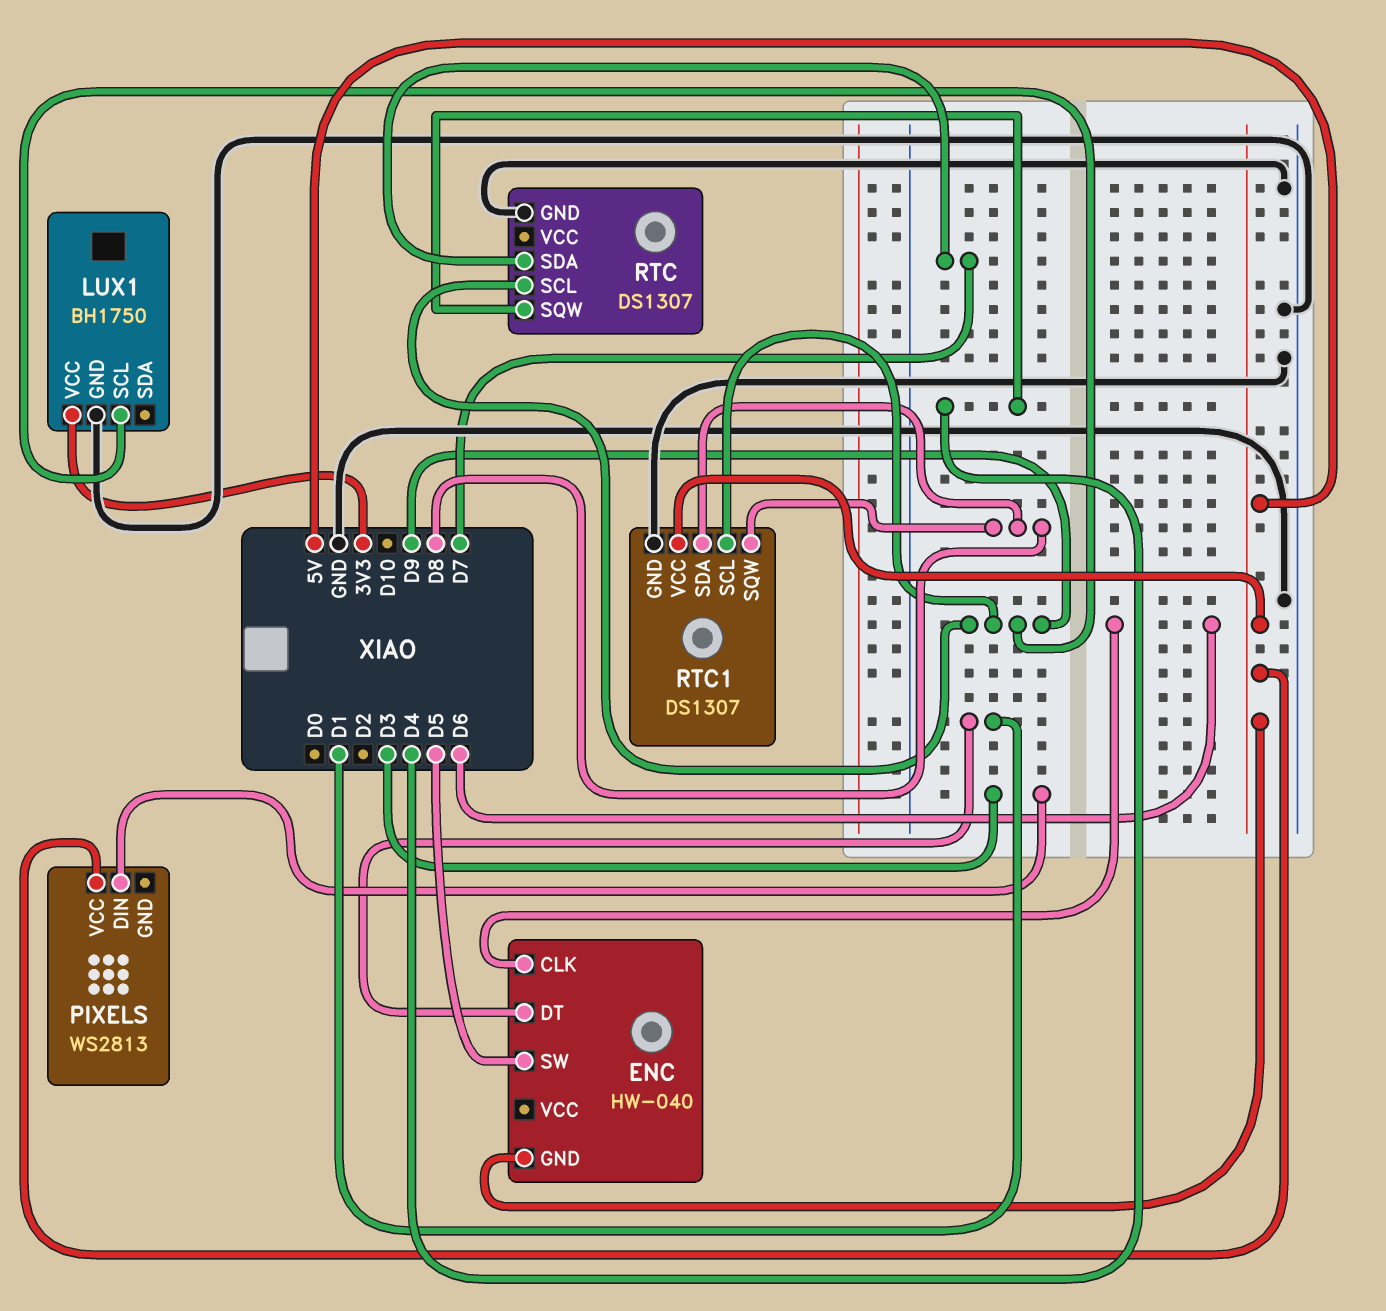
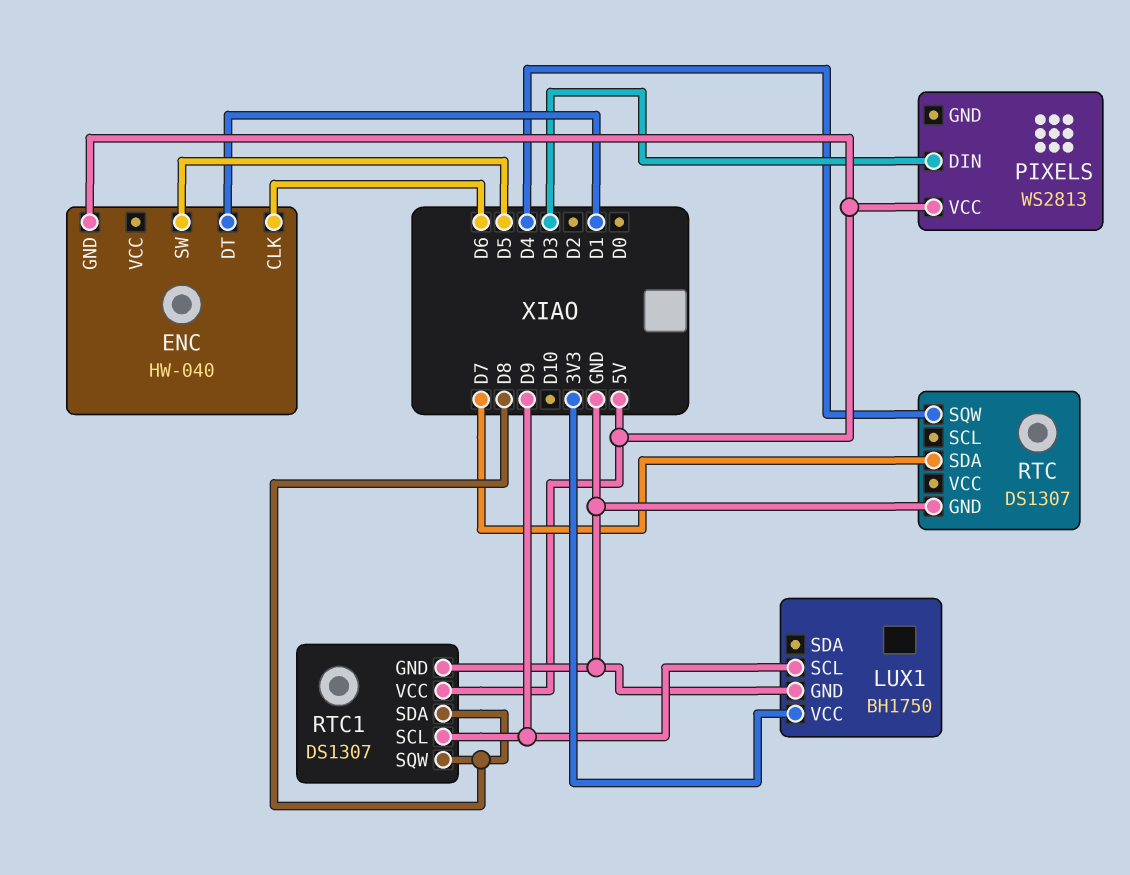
RTC pin SCL: D9 -> none

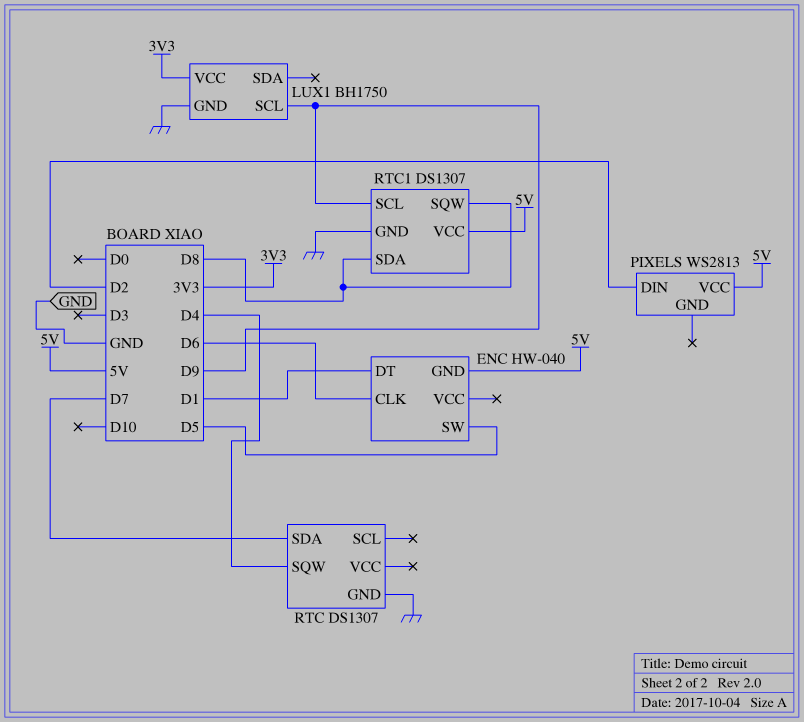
PIXELS pin DIN: D3 -> D2

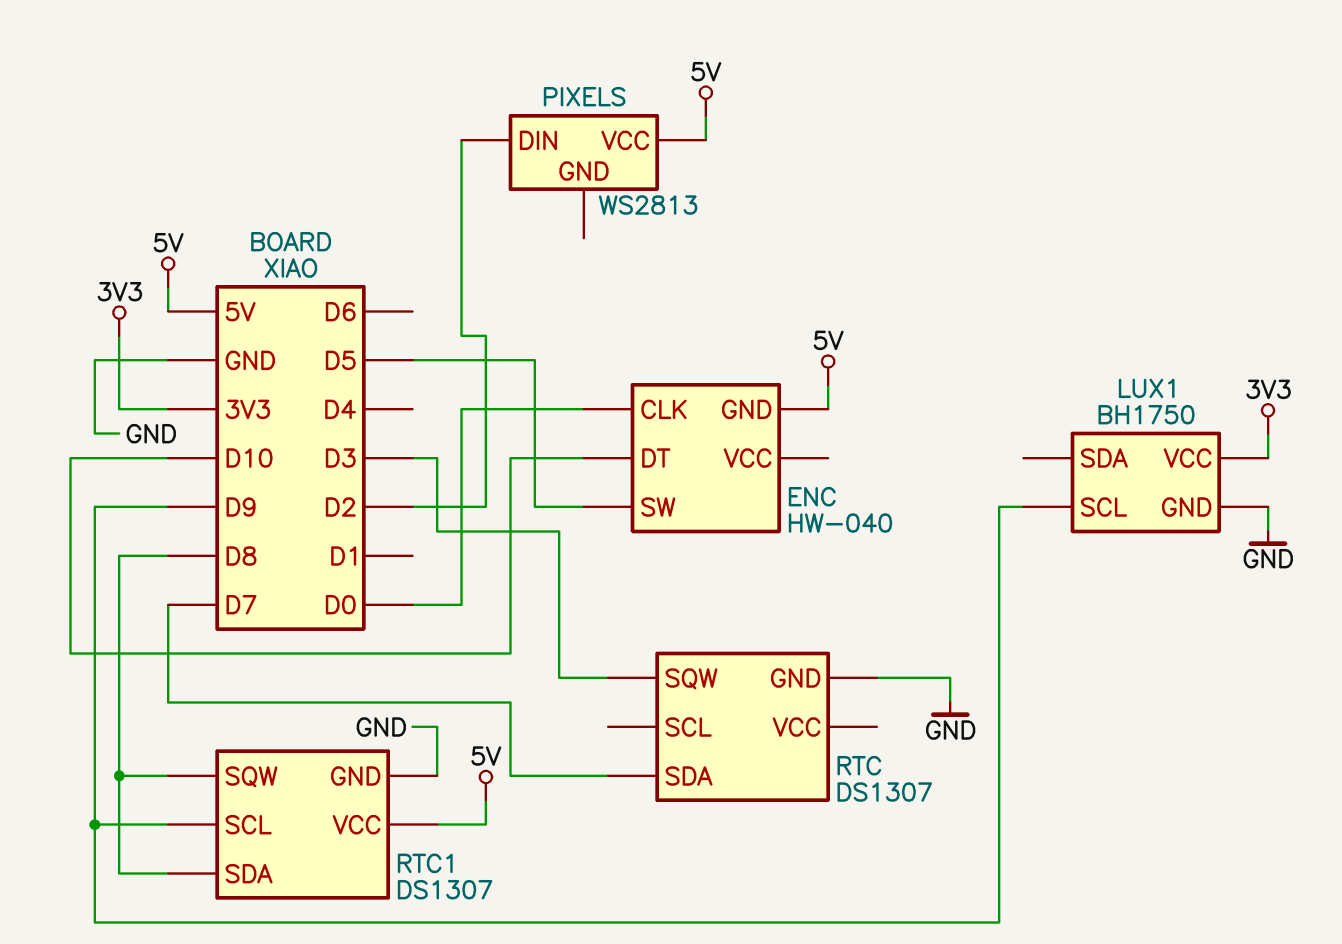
ENC pin CLK: D6 -> D0
ENC pin DT: D1 -> D10
RTC pin SQW: D4 -> D3

